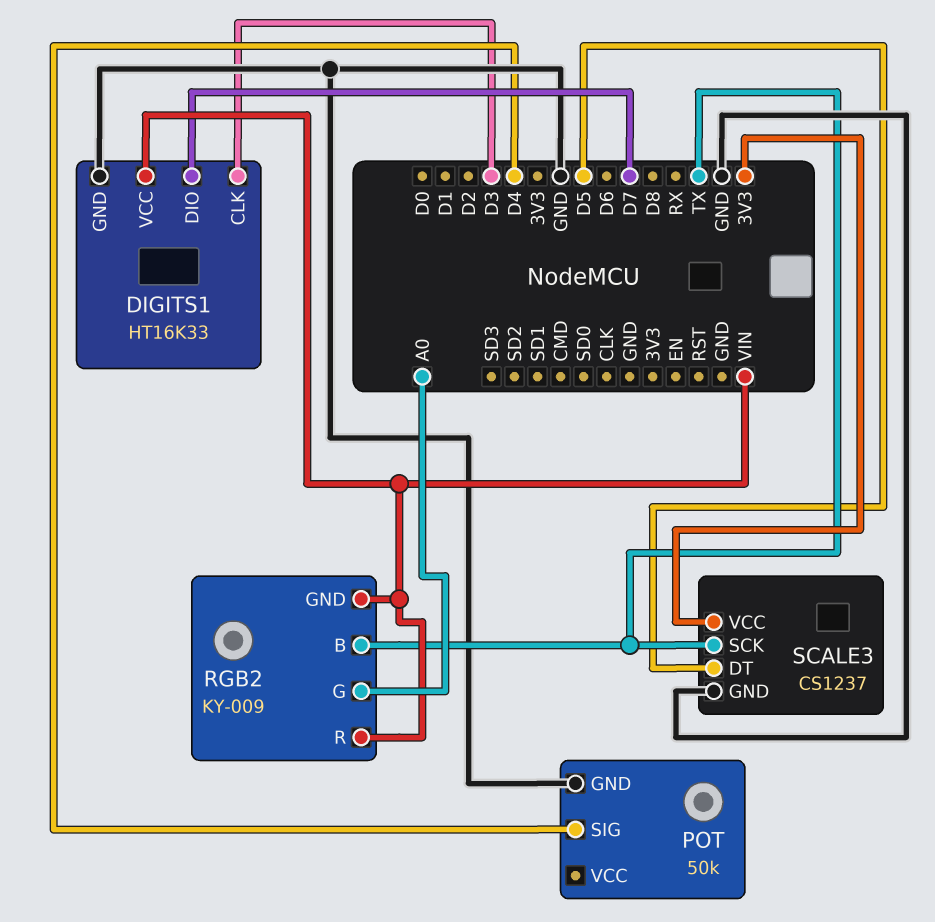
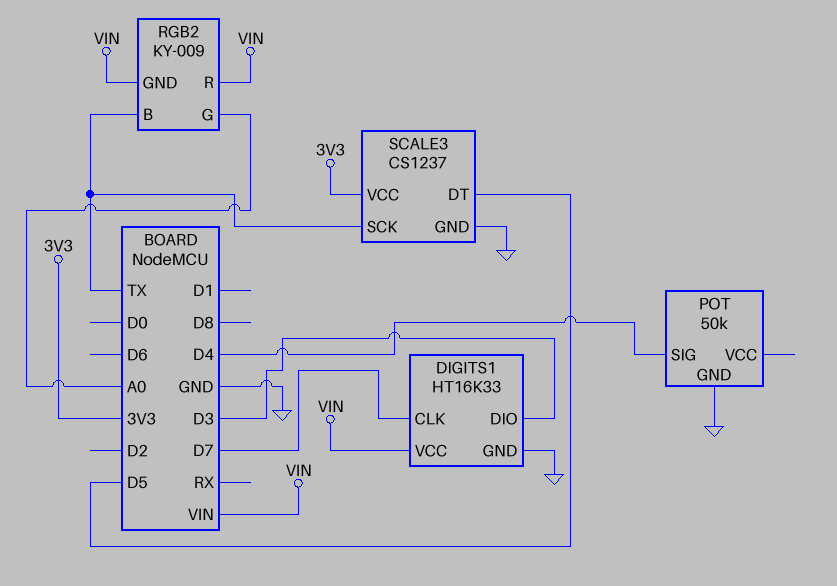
DIGITS1 pin CLK: D3 -> D7
DIGITS1 pin DIO: D7 -> D3

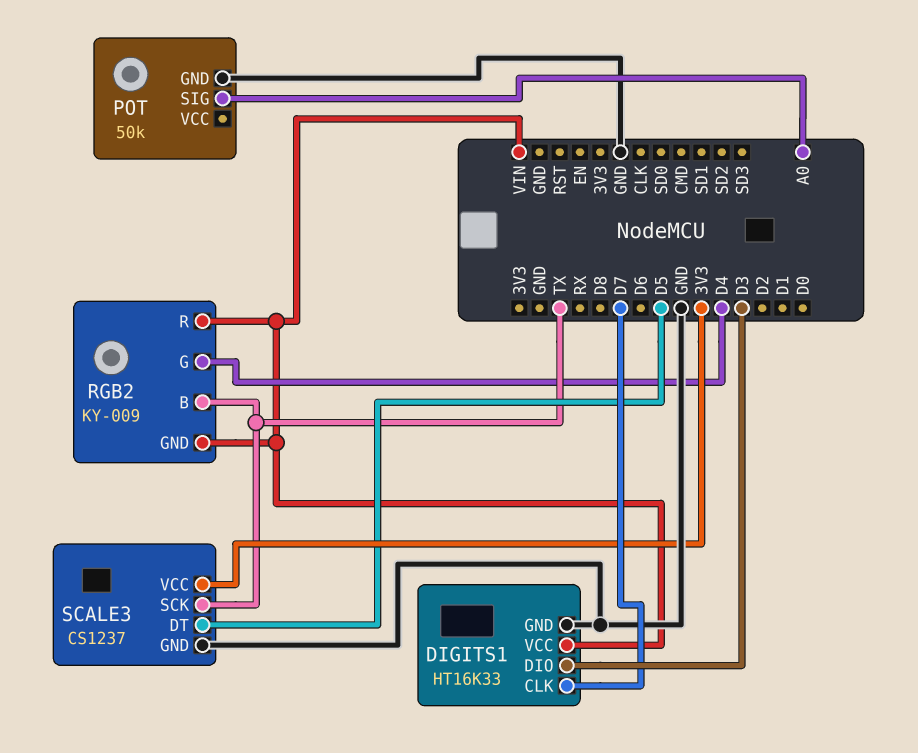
POT pin SIG: D4 -> A0
RGB2 pin G: A0 -> D4

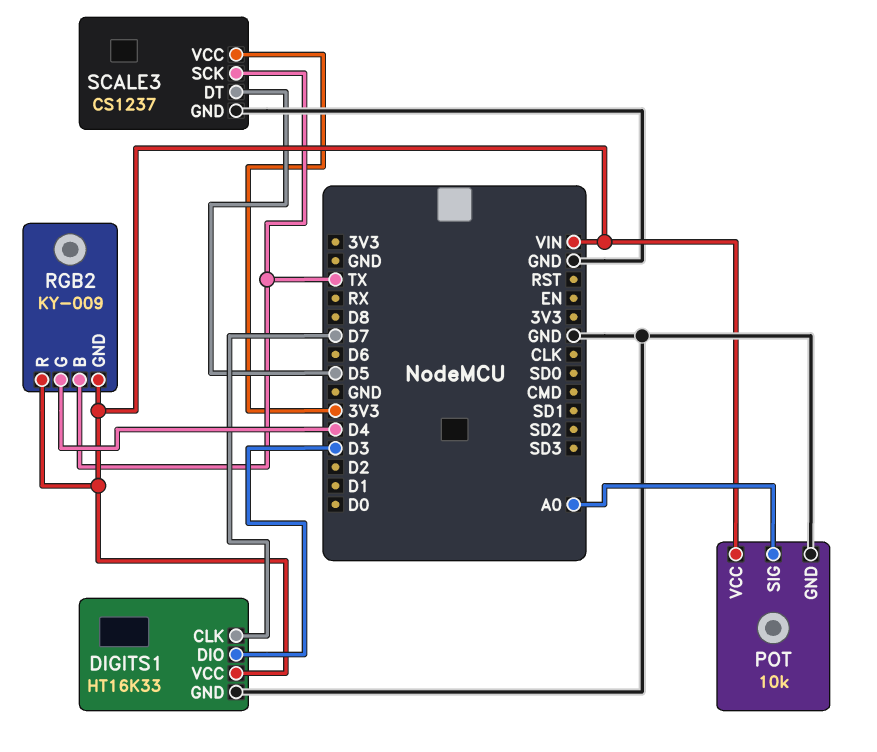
POT: 50k -> 10k
POT pin VCC: none -> VIN

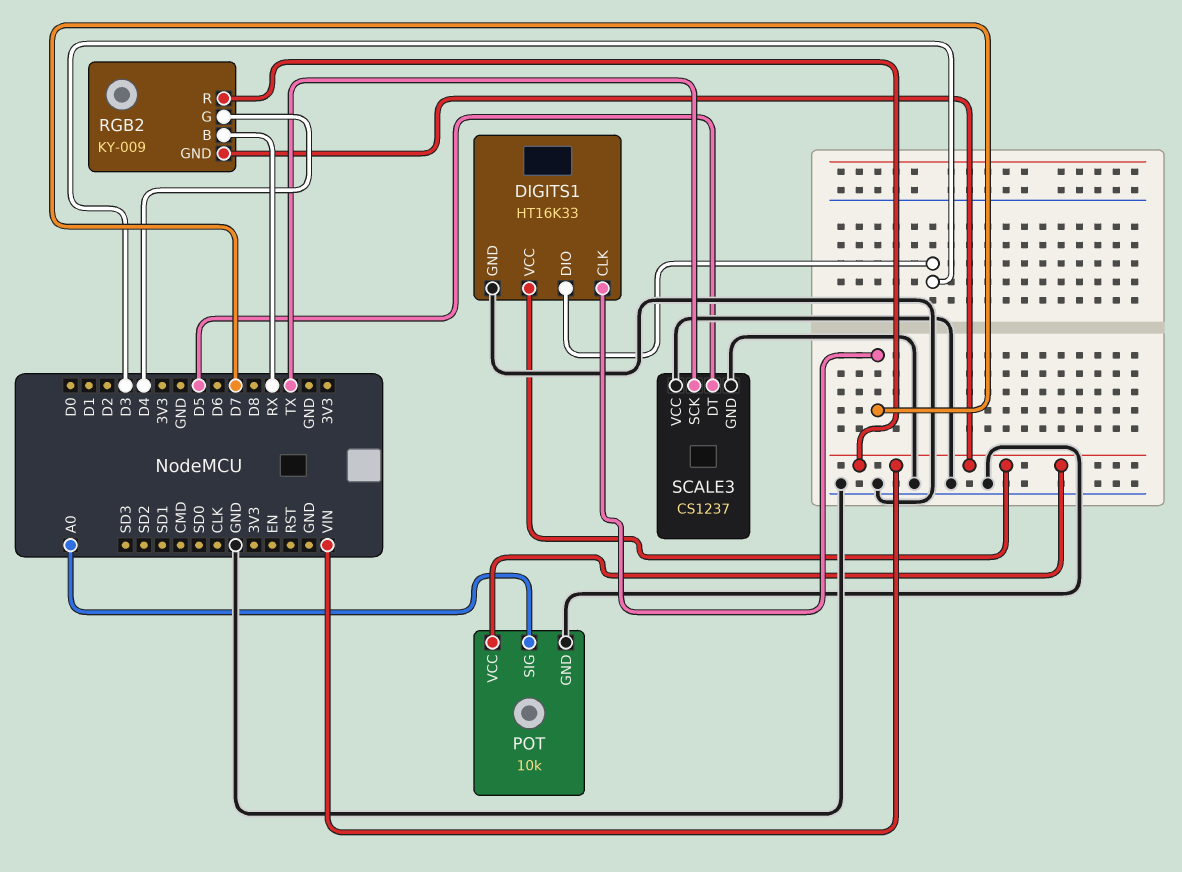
RGB2 pin B: TX -> RX
SCALE3 pin VCC: 3V3 -> GND

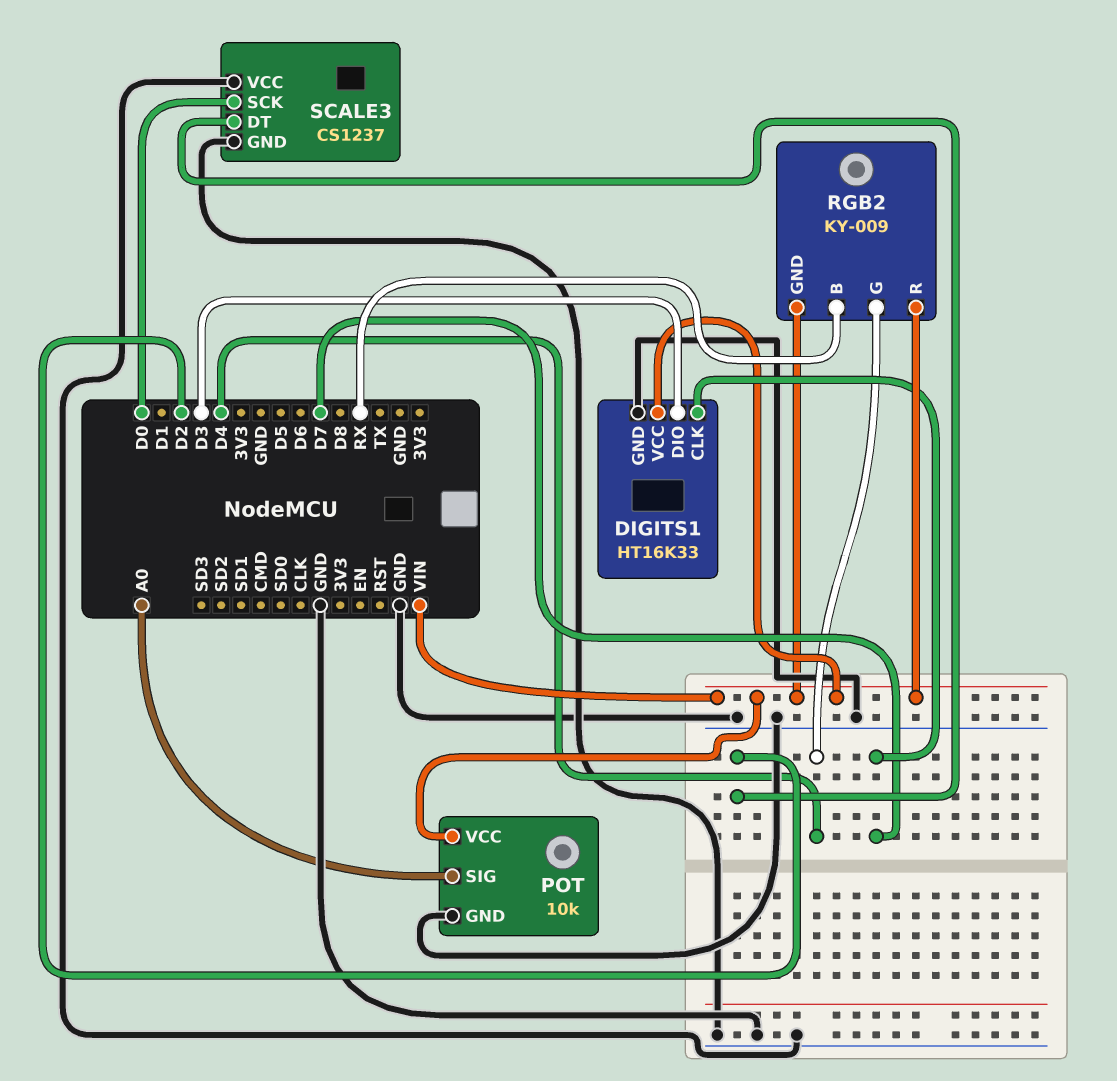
SCALE3 pin DT: D5 -> D2
SCALE3 pin SCK: TX -> D0

